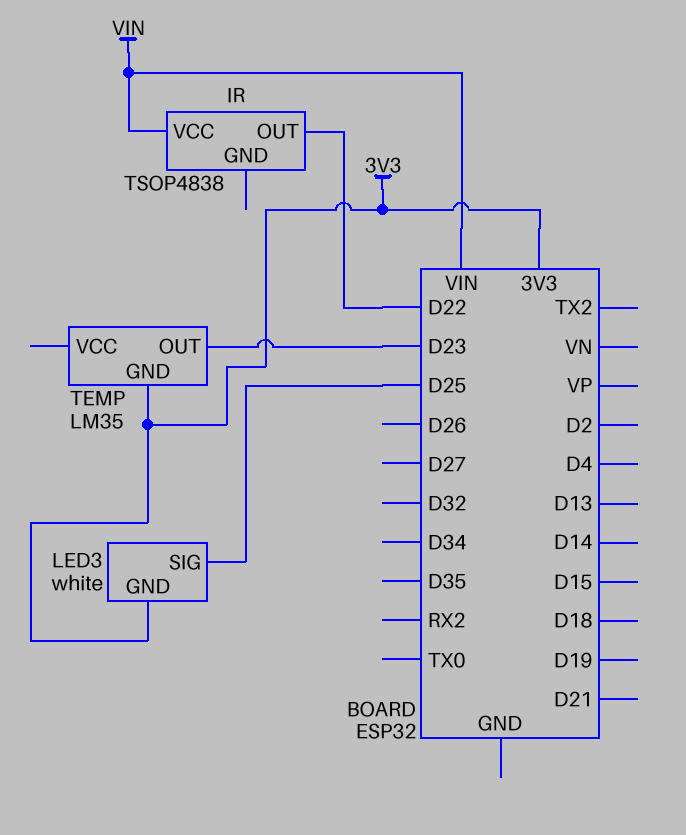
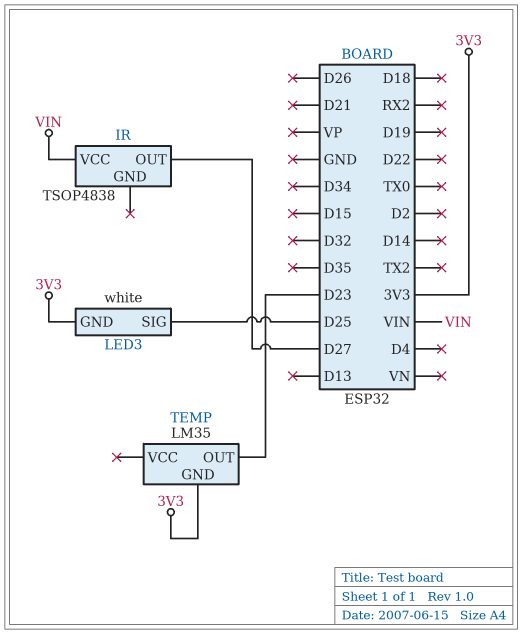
IR pin OUT: D22 -> D27

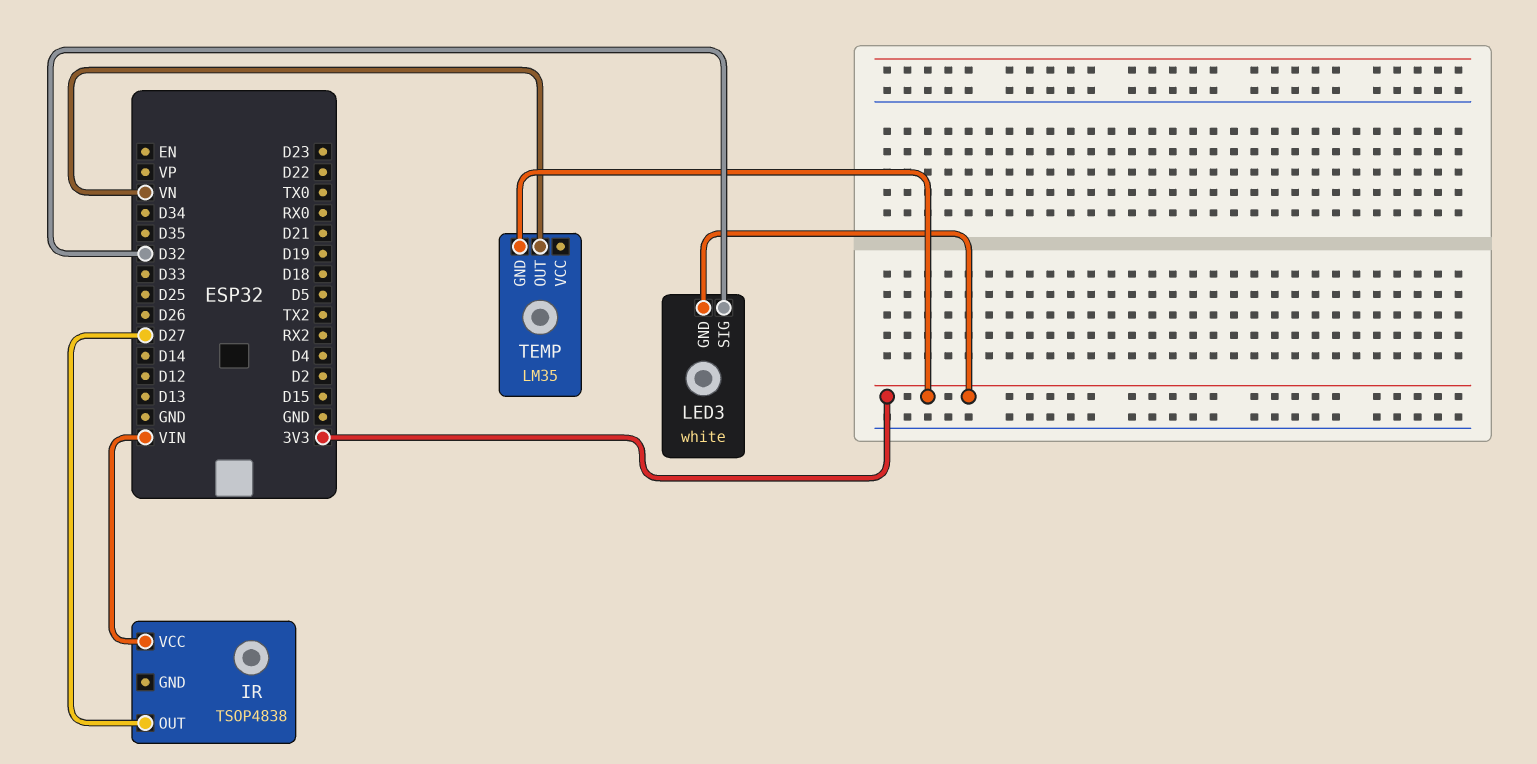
LED3 pin SIG: D25 -> D32
TEMP pin OUT: D23 -> VN

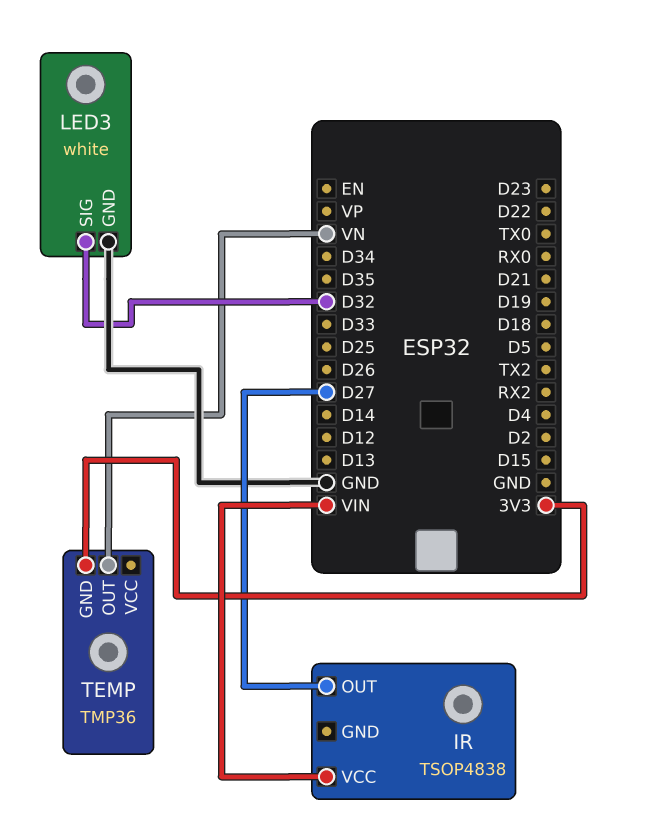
LED3 pin GND: 3V3 -> GND
TEMP: LM35 -> TMP36

